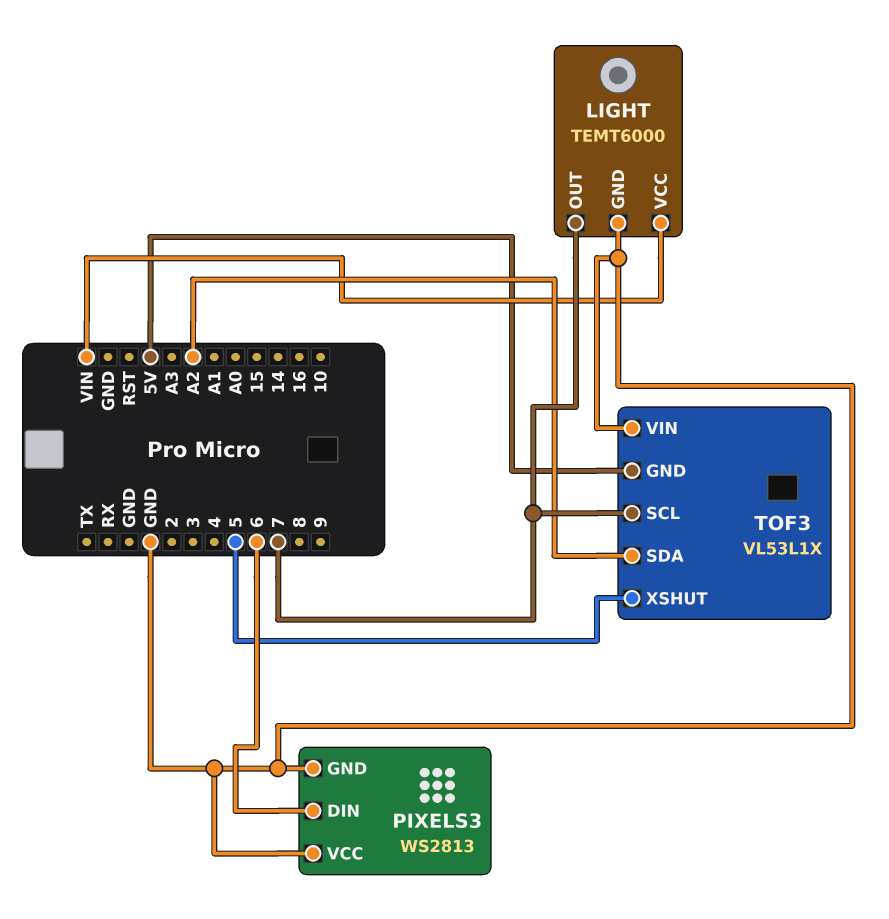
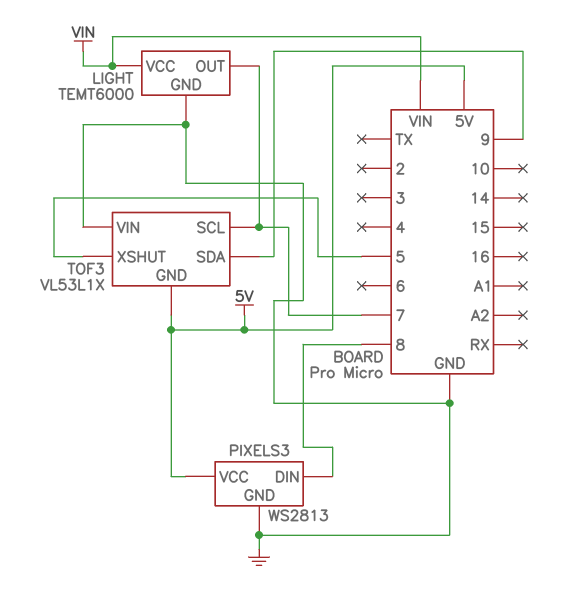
PIXELS3 pin DIN: 6 -> 8
PIXELS3 pin VCC: GND -> 5V
TOF3 pin SDA: A2 -> 9

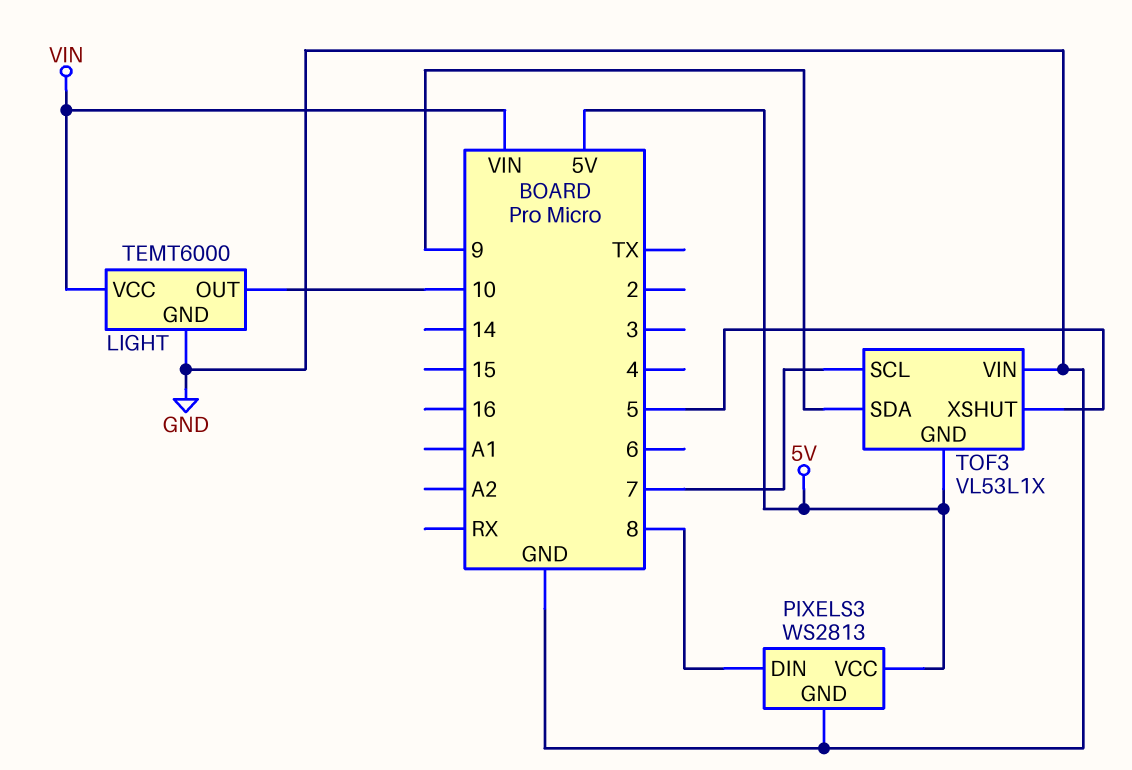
LIGHT pin OUT: 7 -> 10

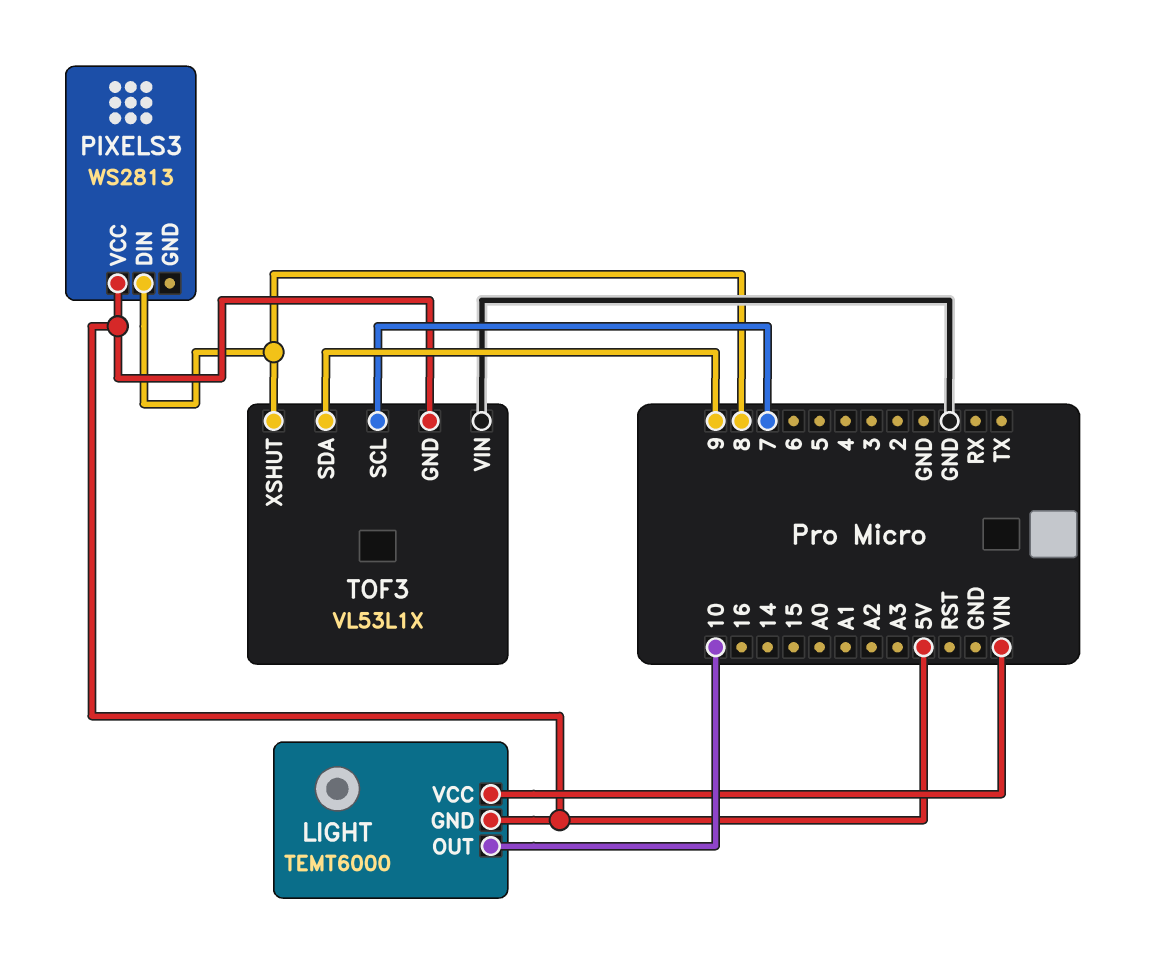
LIGHT pin GND: GND -> 5V
PIXELS3 pin GND: GND -> none
TOF3 pin XSHUT: 5 -> 8

